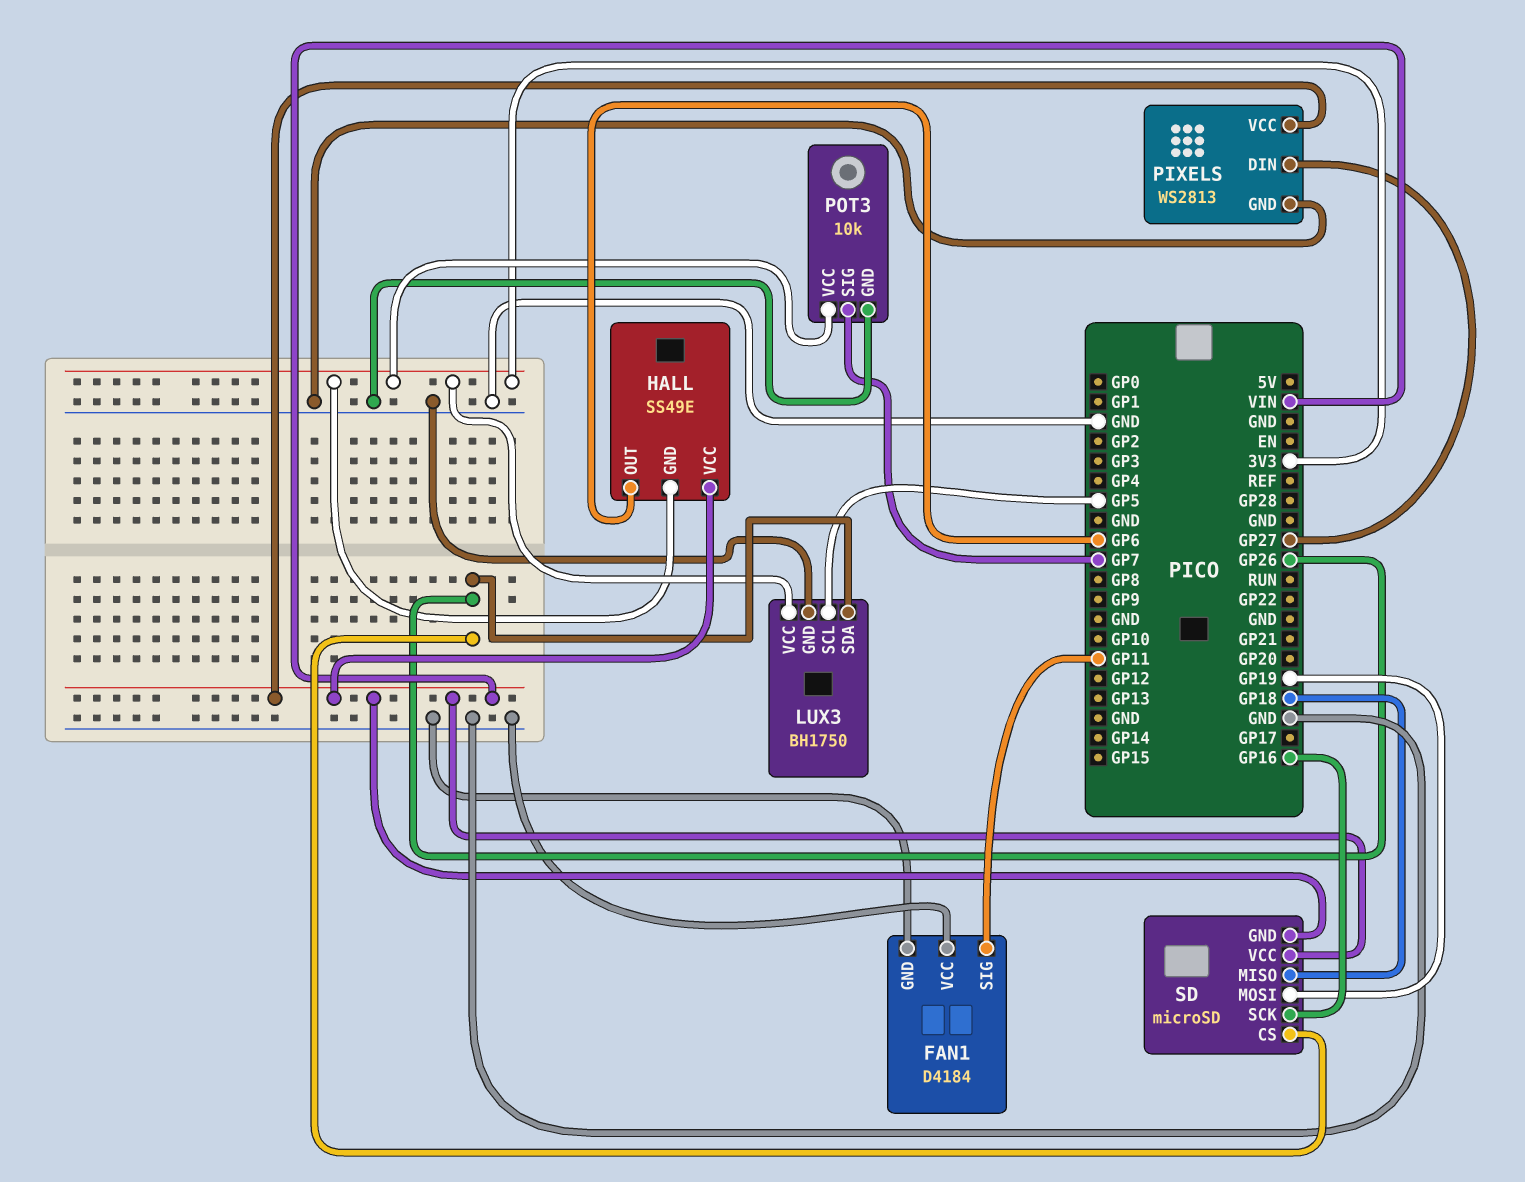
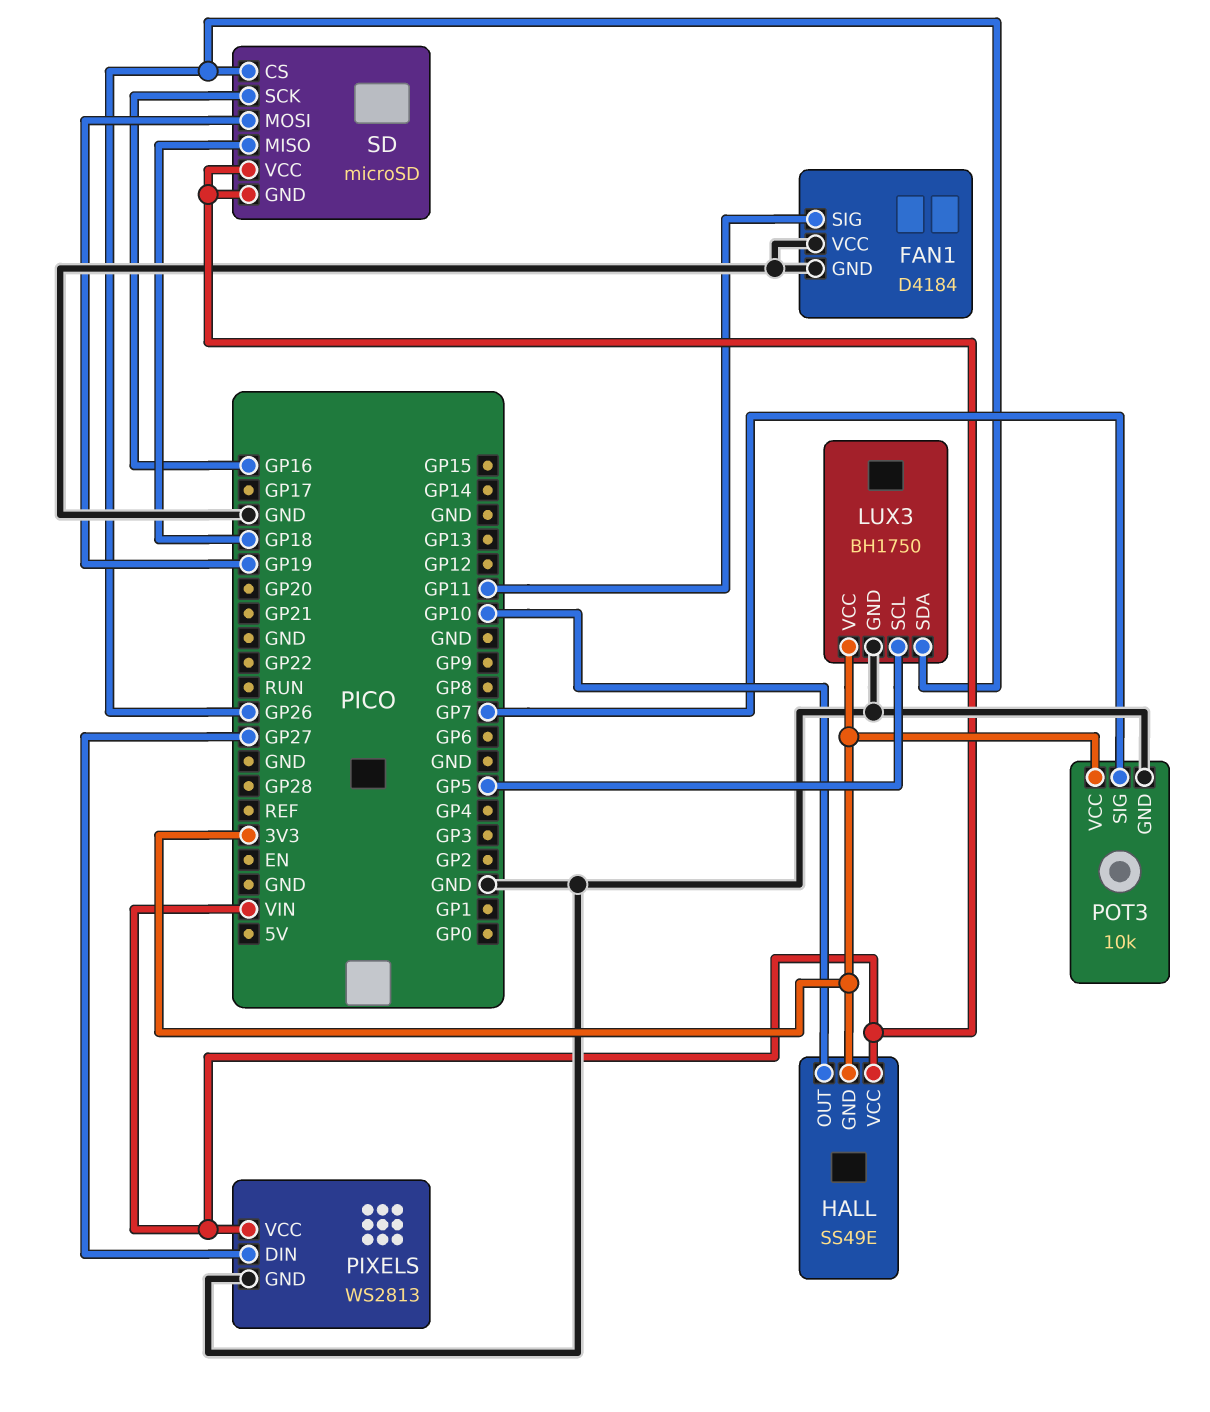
HALL pin OUT: GP6 -> GP10

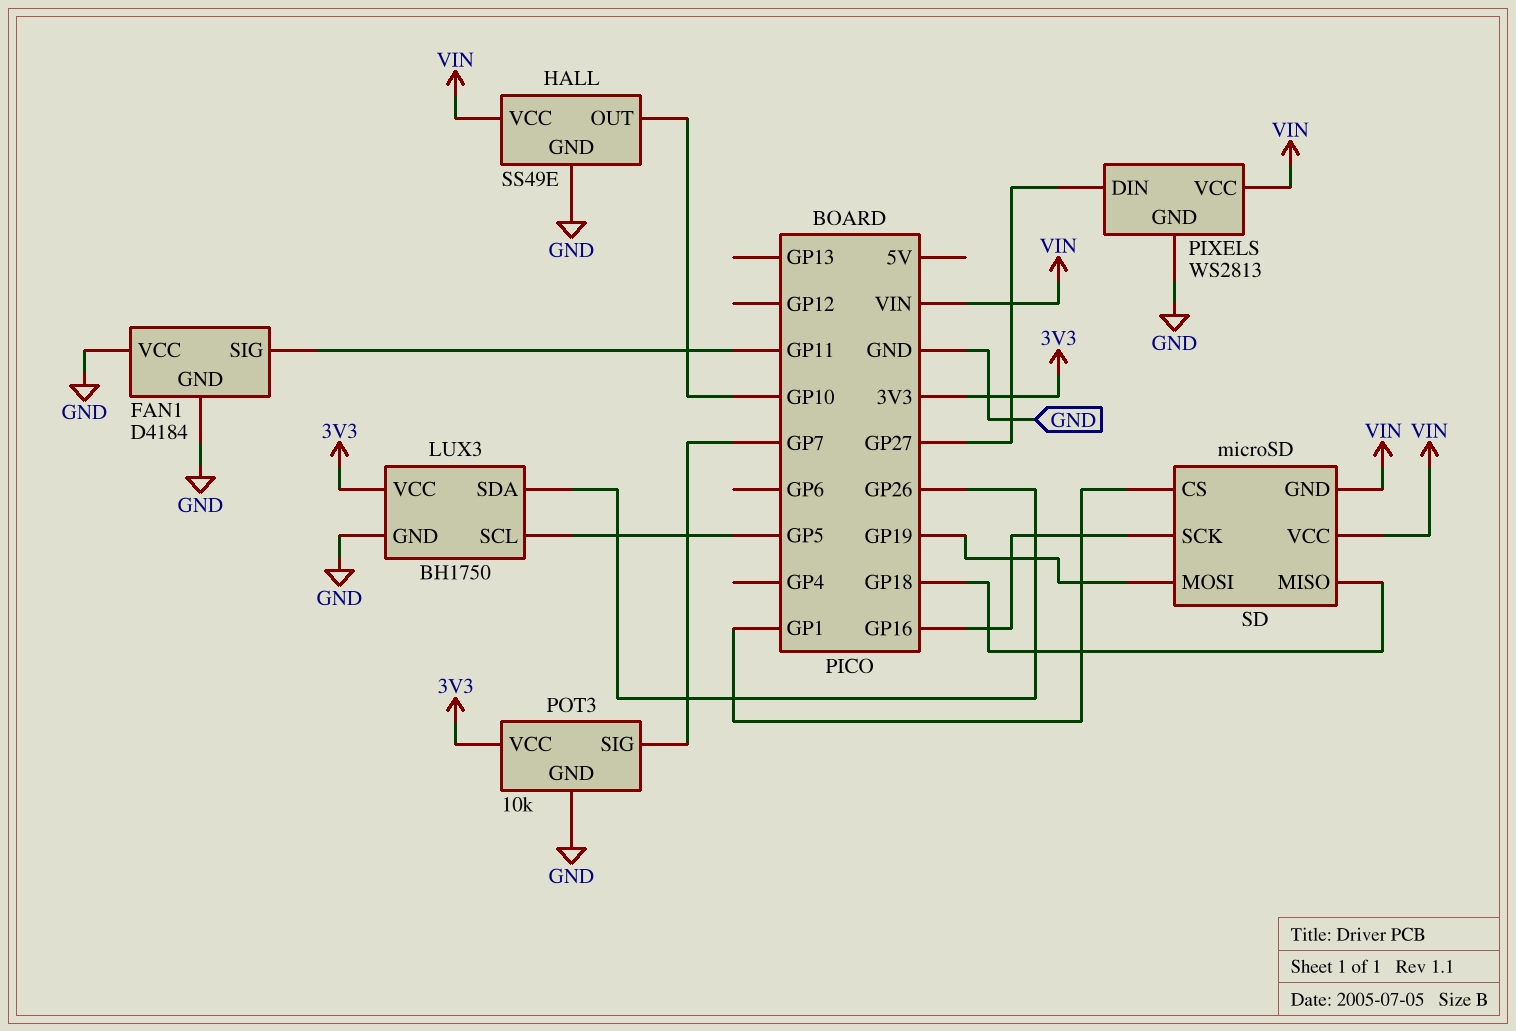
HALL pin GND: 3V3 -> GND
SD pin CS: GP26 -> GP1

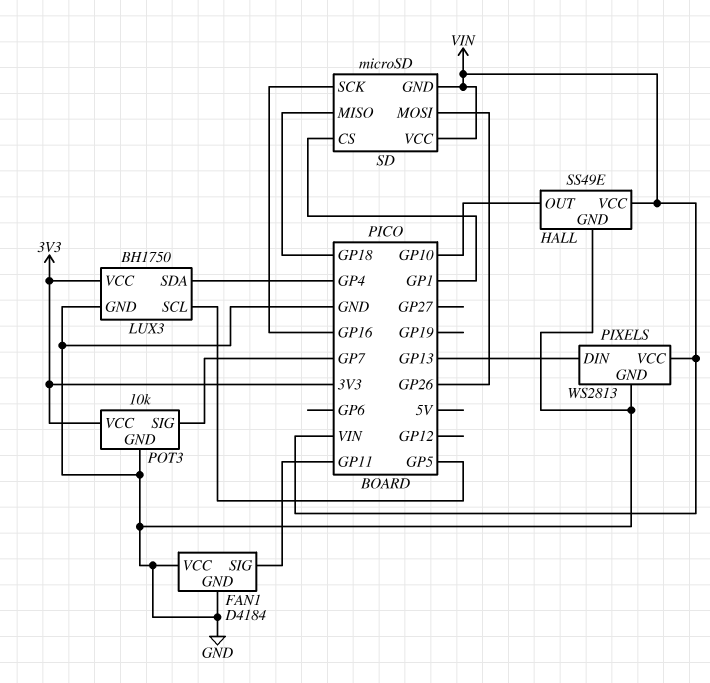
LUX3 pin SDA: GP26 -> GP4
PIXELS pin DIN: GP27 -> GP13
SD pin MOSI: GP19 -> GP26

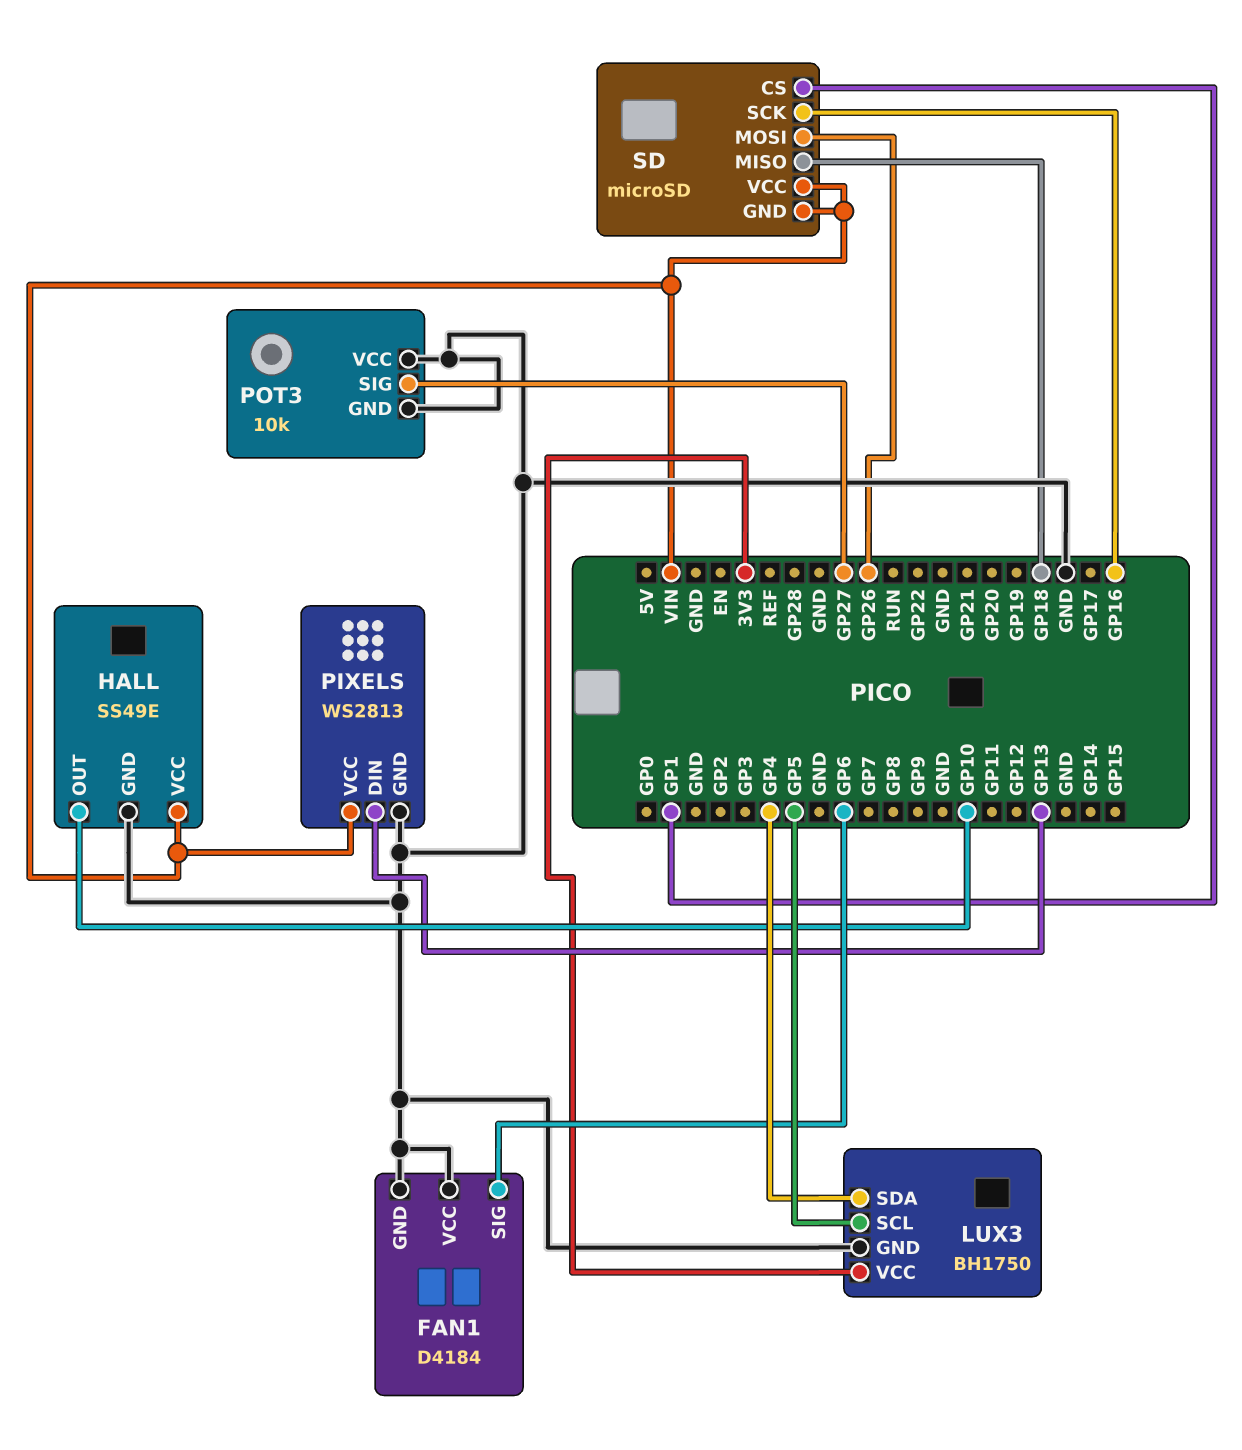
FAN1 pin SIG: GP11 -> GP6
POT3 pin SIG: GP7 -> GP27
POT3 pin VCC: 3V3 -> GND

